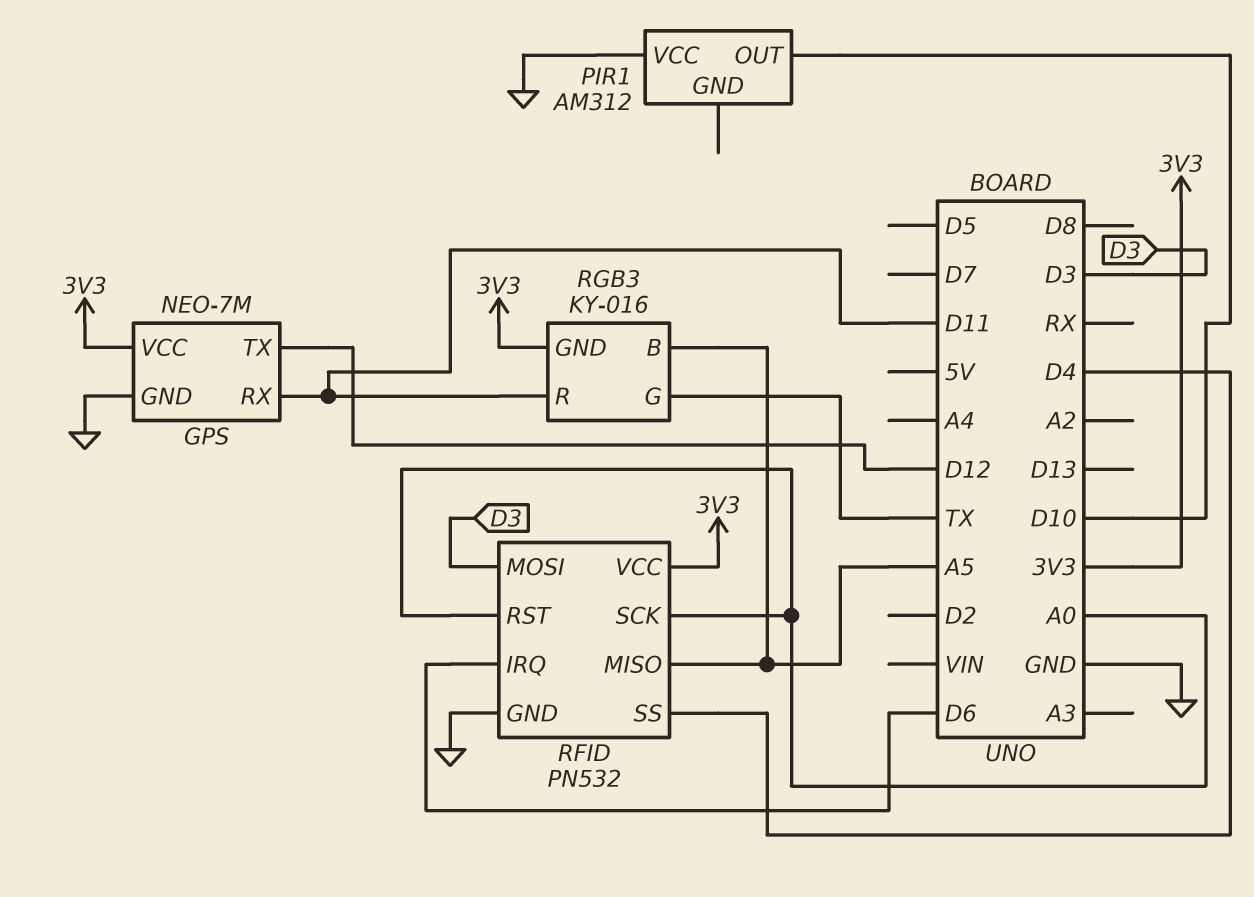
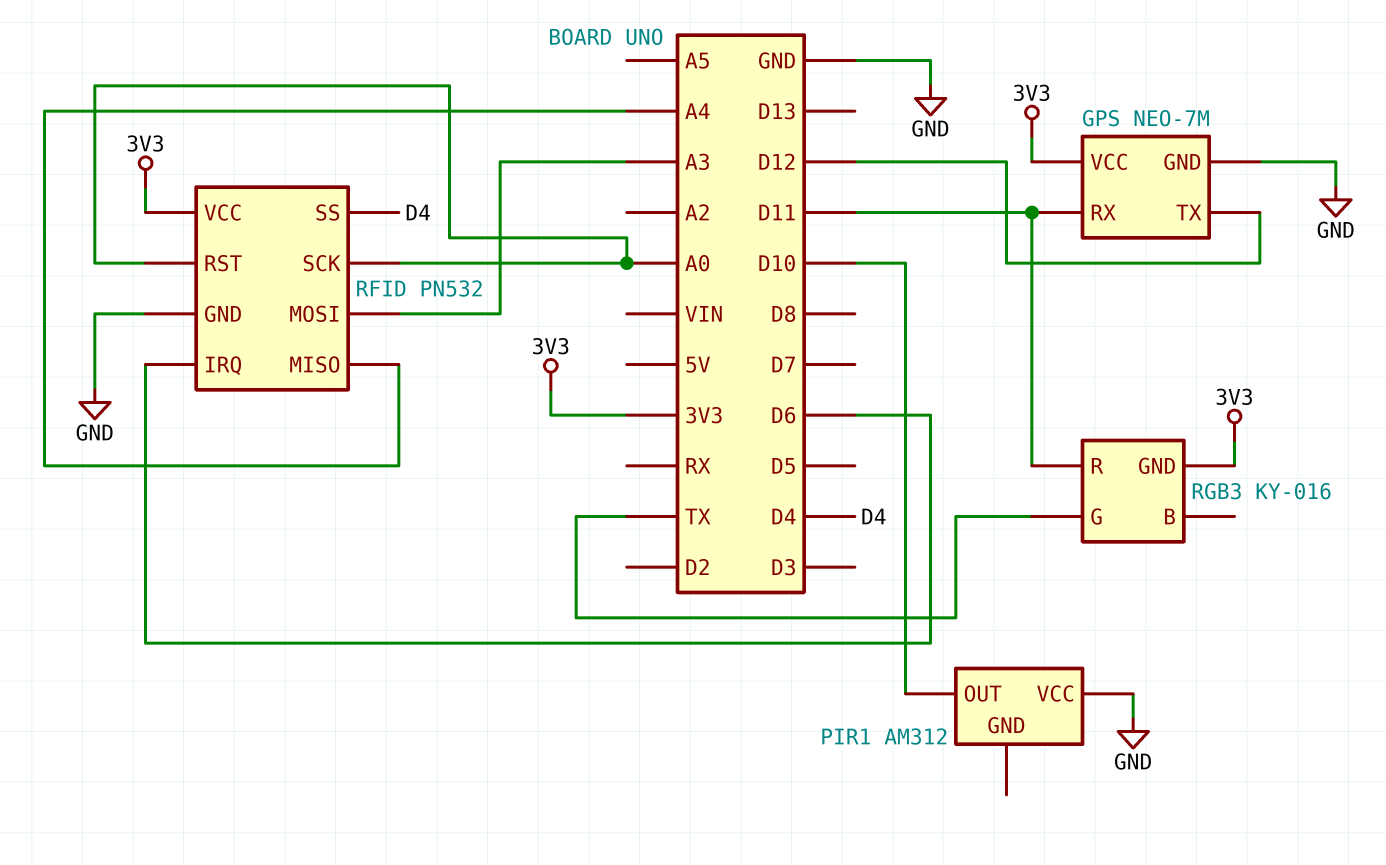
RFID pin MISO: A5 -> A4
RFID pin MOSI: D3 -> A3
RGB3 pin B: A5 -> none

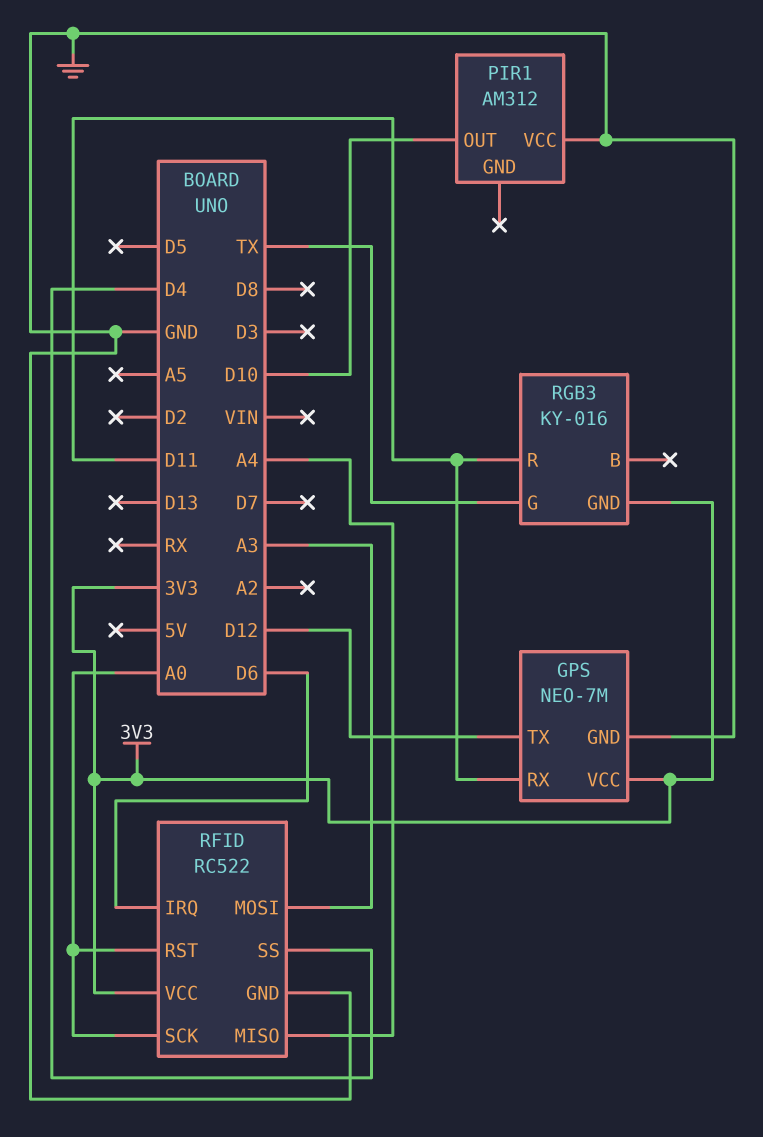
RFID: PN532 -> RC522

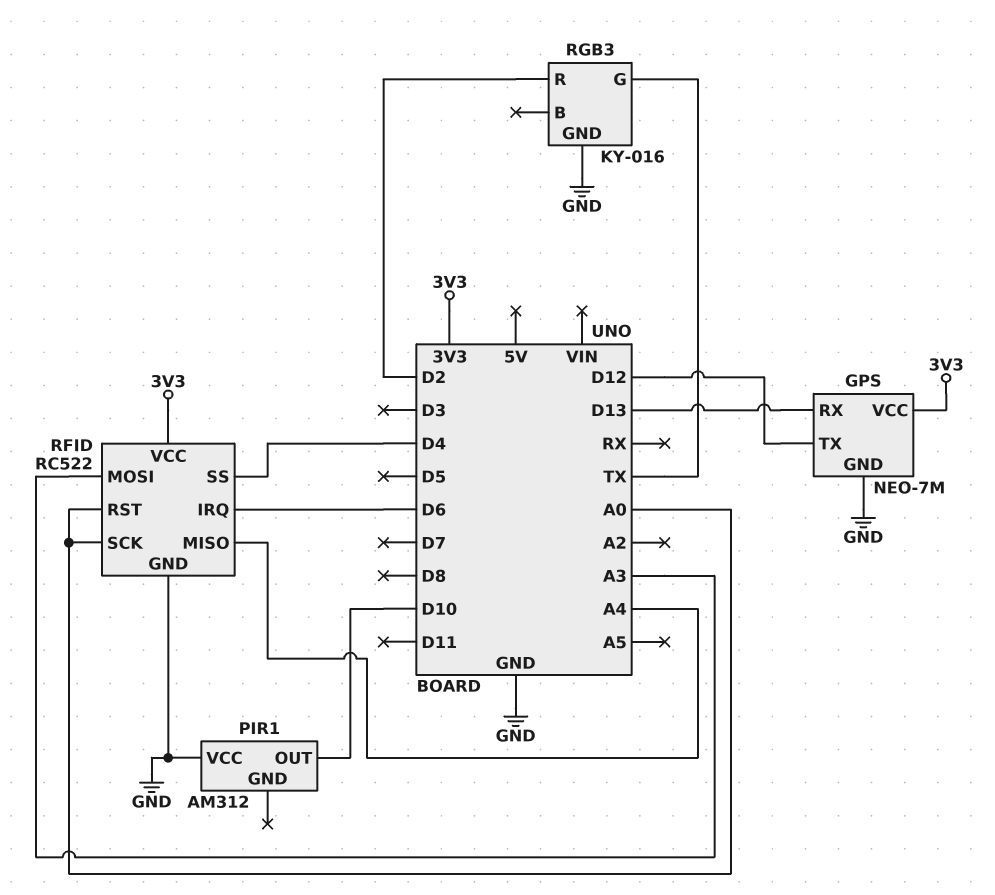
GPS pin RX: D11 -> D13
RGB3 pin GND: 3V3 -> GND
RGB3 pin R: D11 -> D2

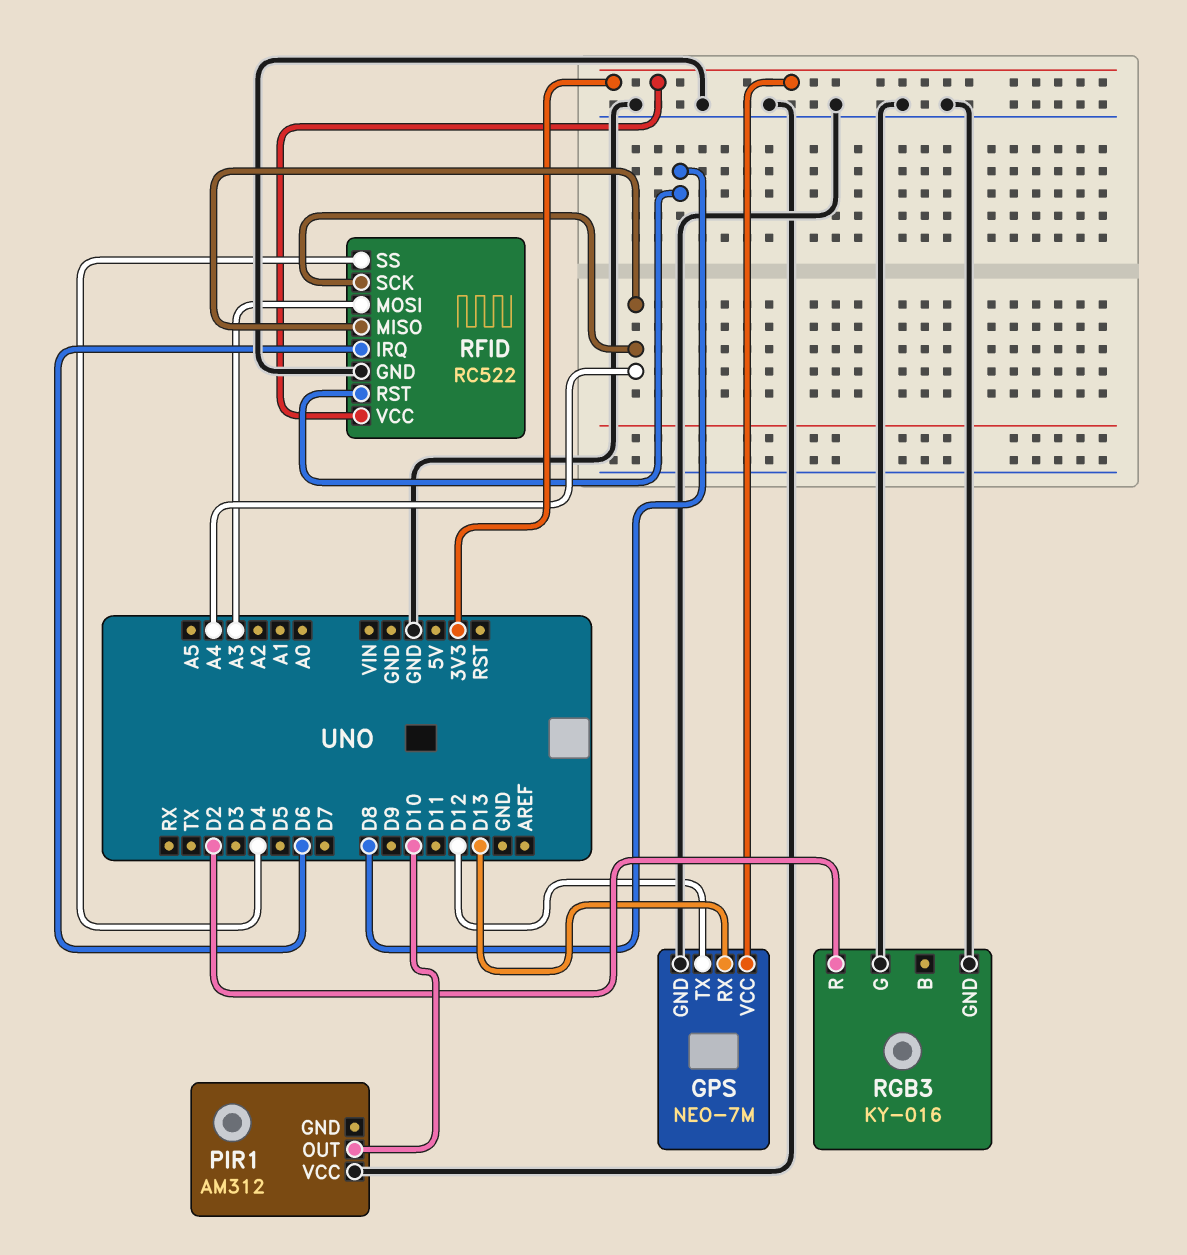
RFID pin RST: A0 -> D8
RFID pin SCK: A0 -> A4
RGB3 pin G: TX -> GND

